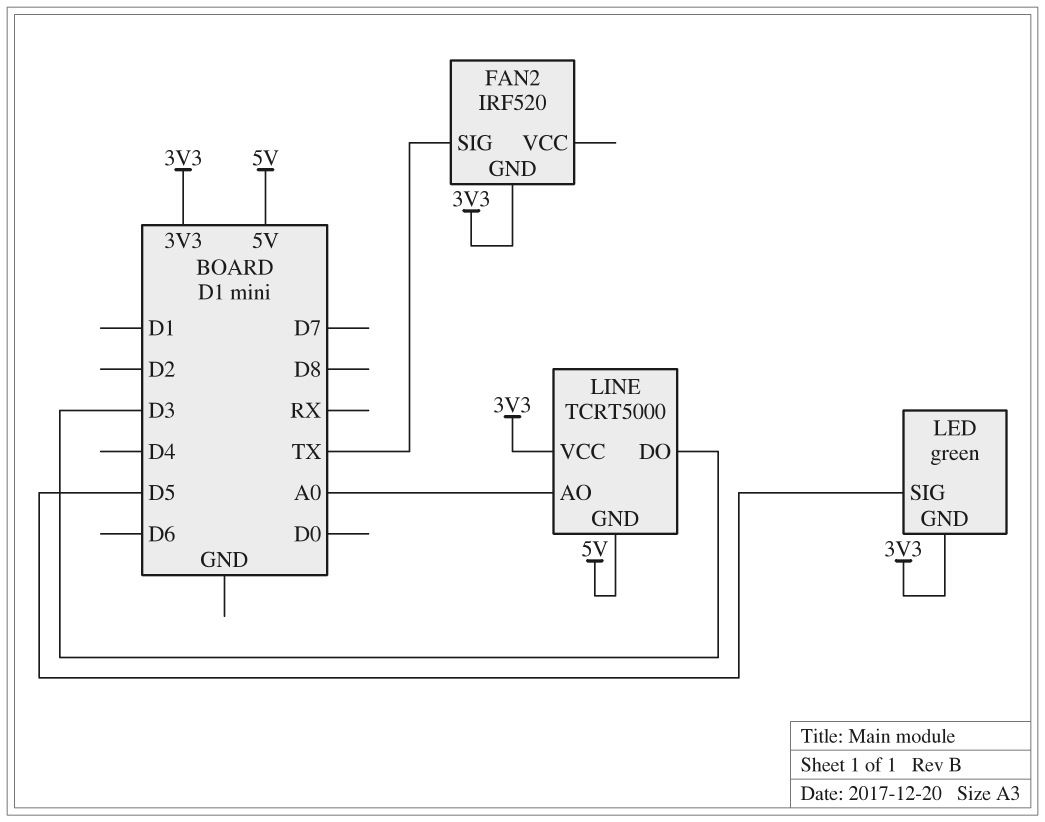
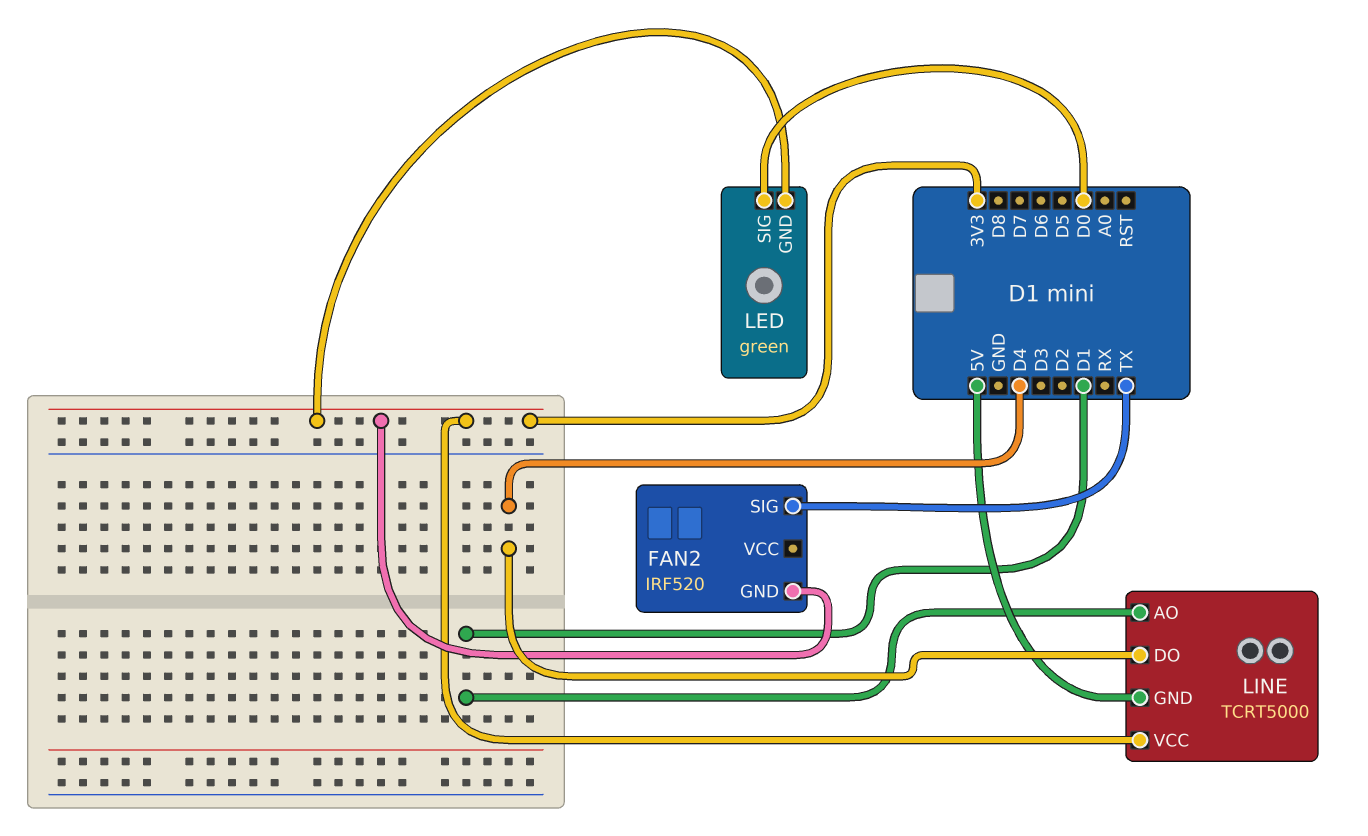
LED pin SIG: D5 -> D0
LINE pin AO: A0 -> D1
LINE pin DO: D3 -> D4

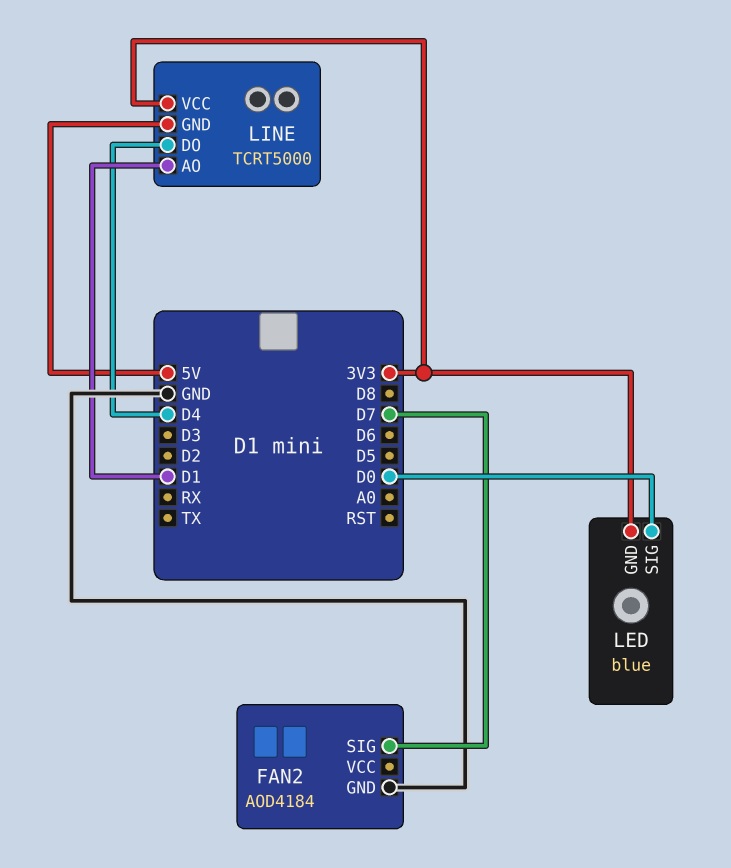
FAN2: IRF520 -> AOD4184
FAN2 pin GND: 3V3 -> GND
FAN2 pin SIG: TX -> D7
LED: green -> blue

